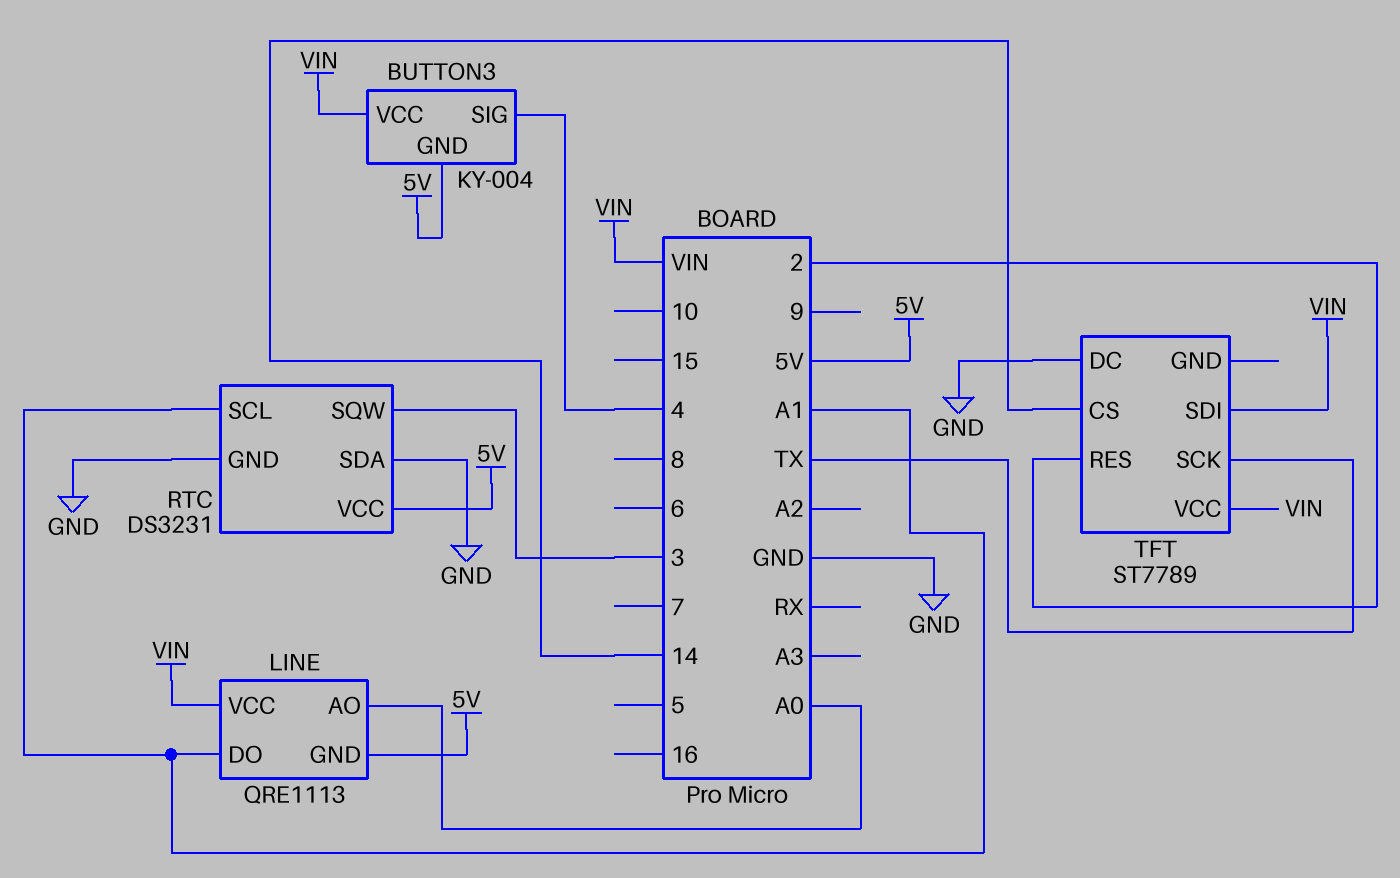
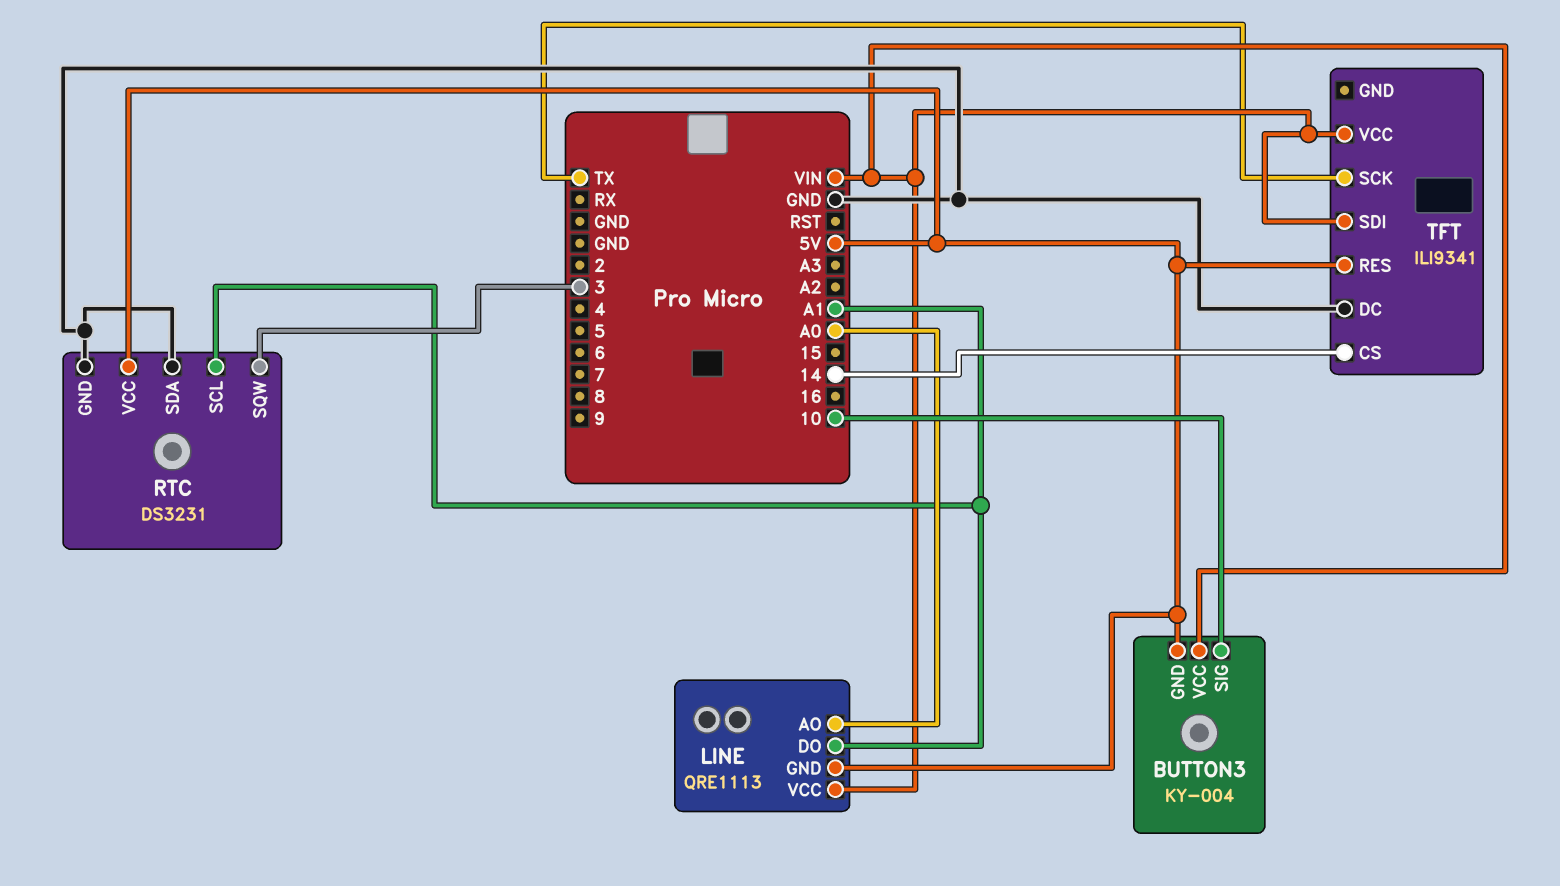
BUTTON3 pin SIG: 4 -> 10
TFT: ST7789 -> ILI9341
TFT pin RES: 2 -> 5V

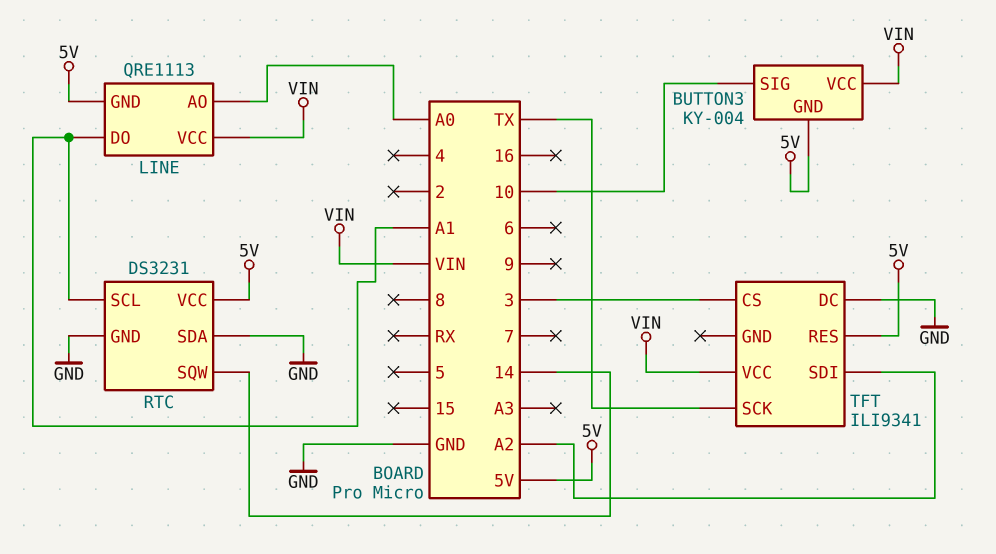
RTC pin SQW: 3 -> 14
TFT pin CS: 14 -> 3
TFT pin SDI: VIN -> A2

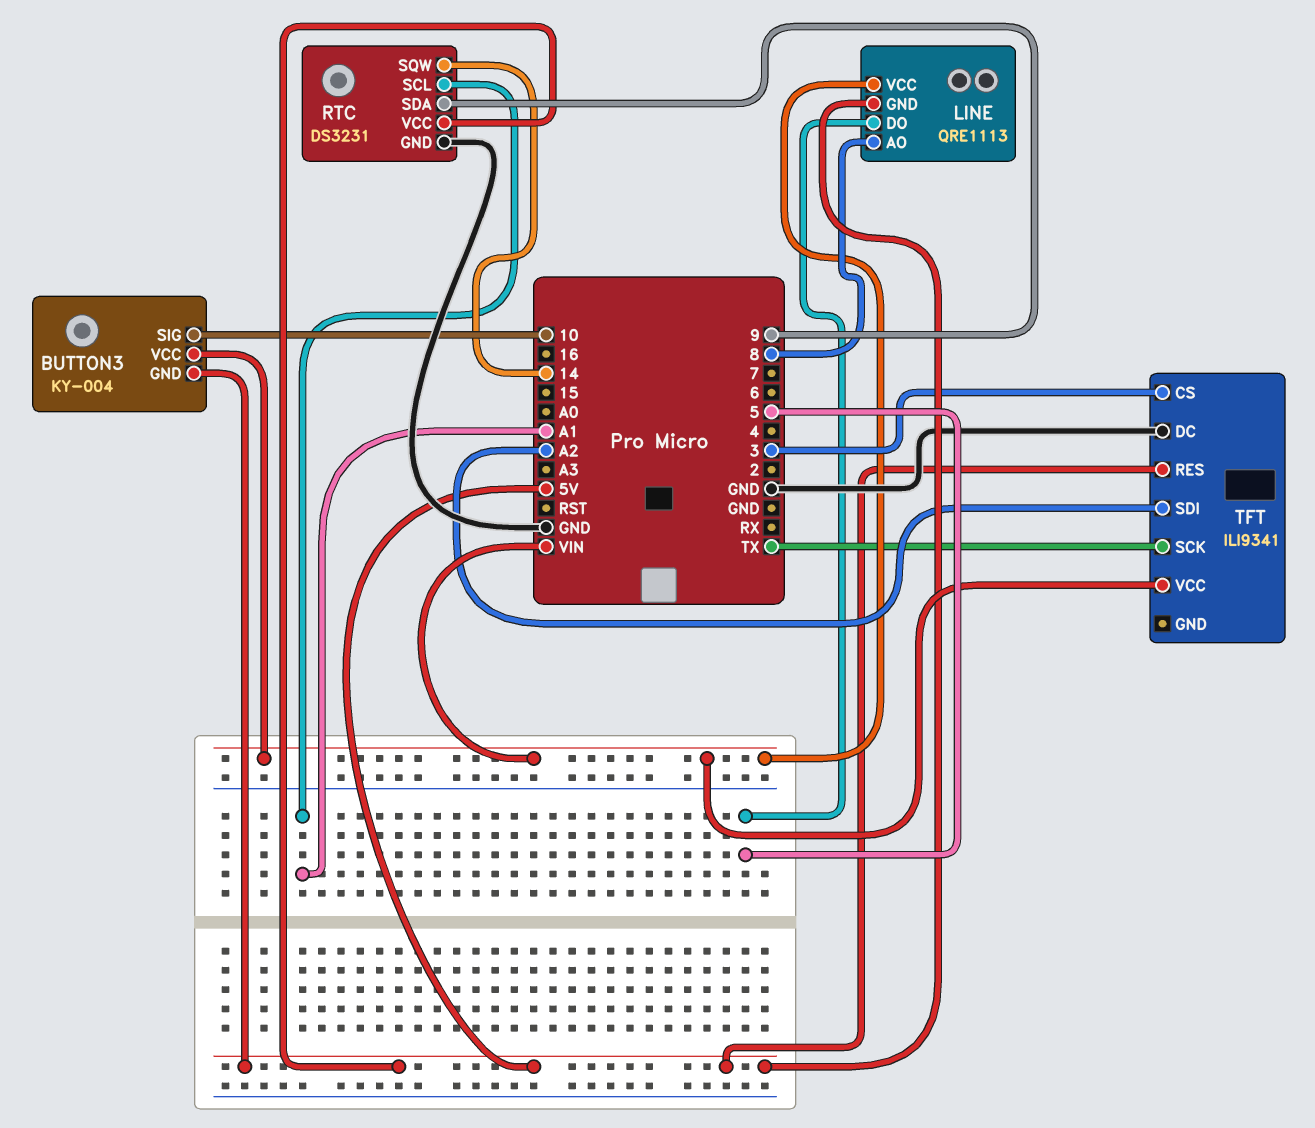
LINE pin AO: A0 -> 8
LINE pin DO: A1 -> 5
RTC pin SDA: GND -> 9

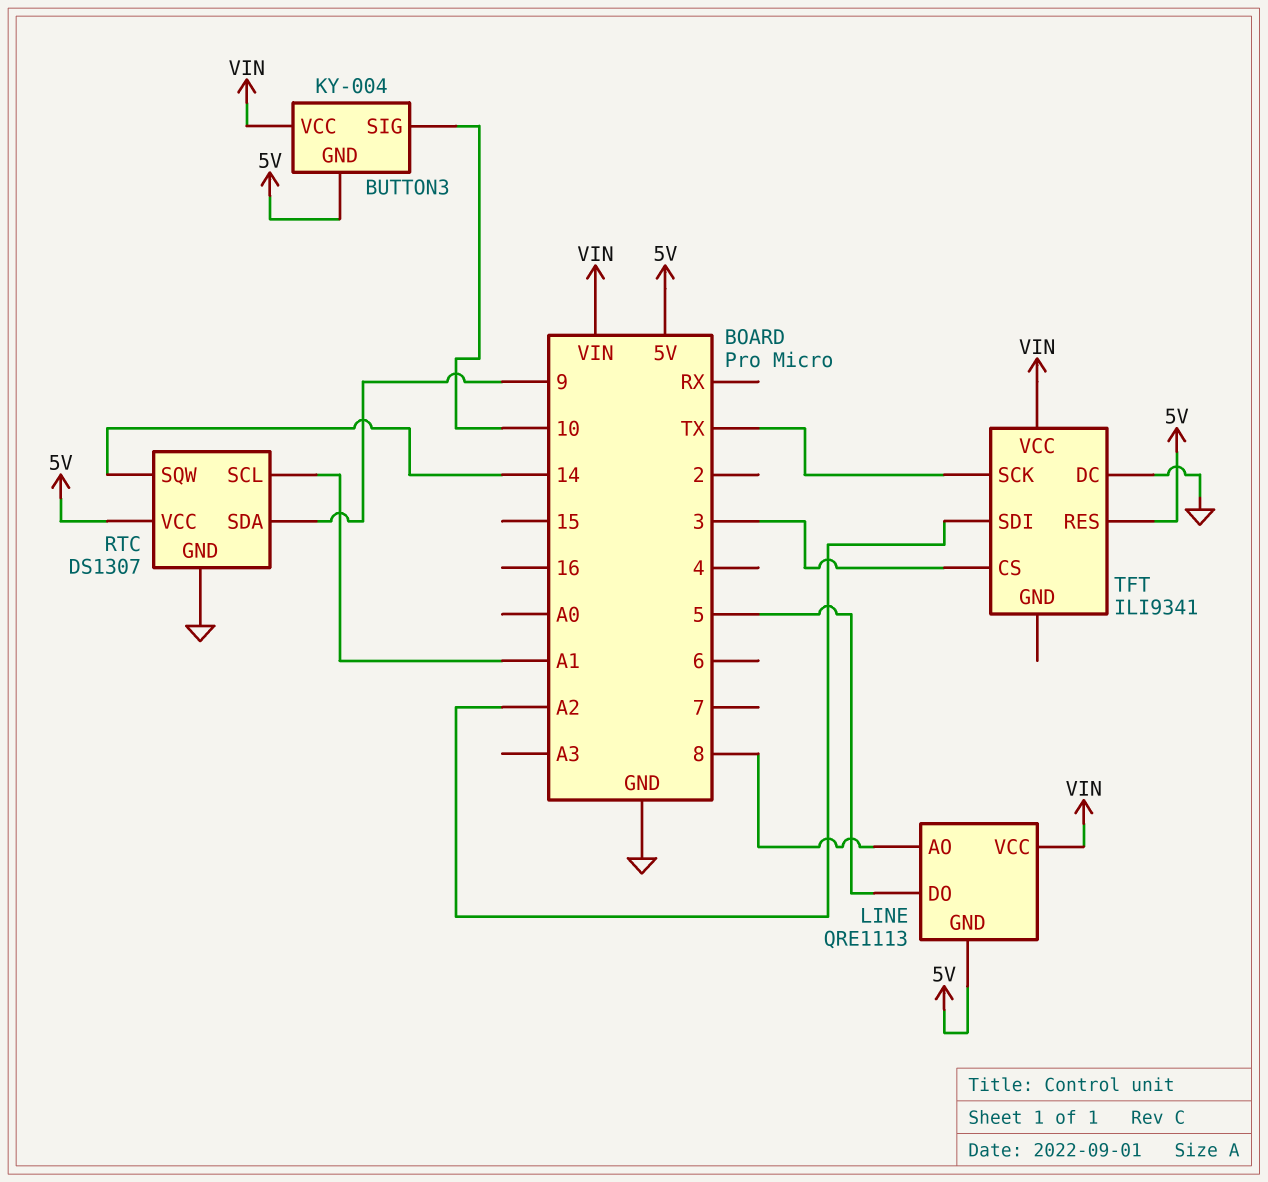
RTC: DS3231 -> DS1307

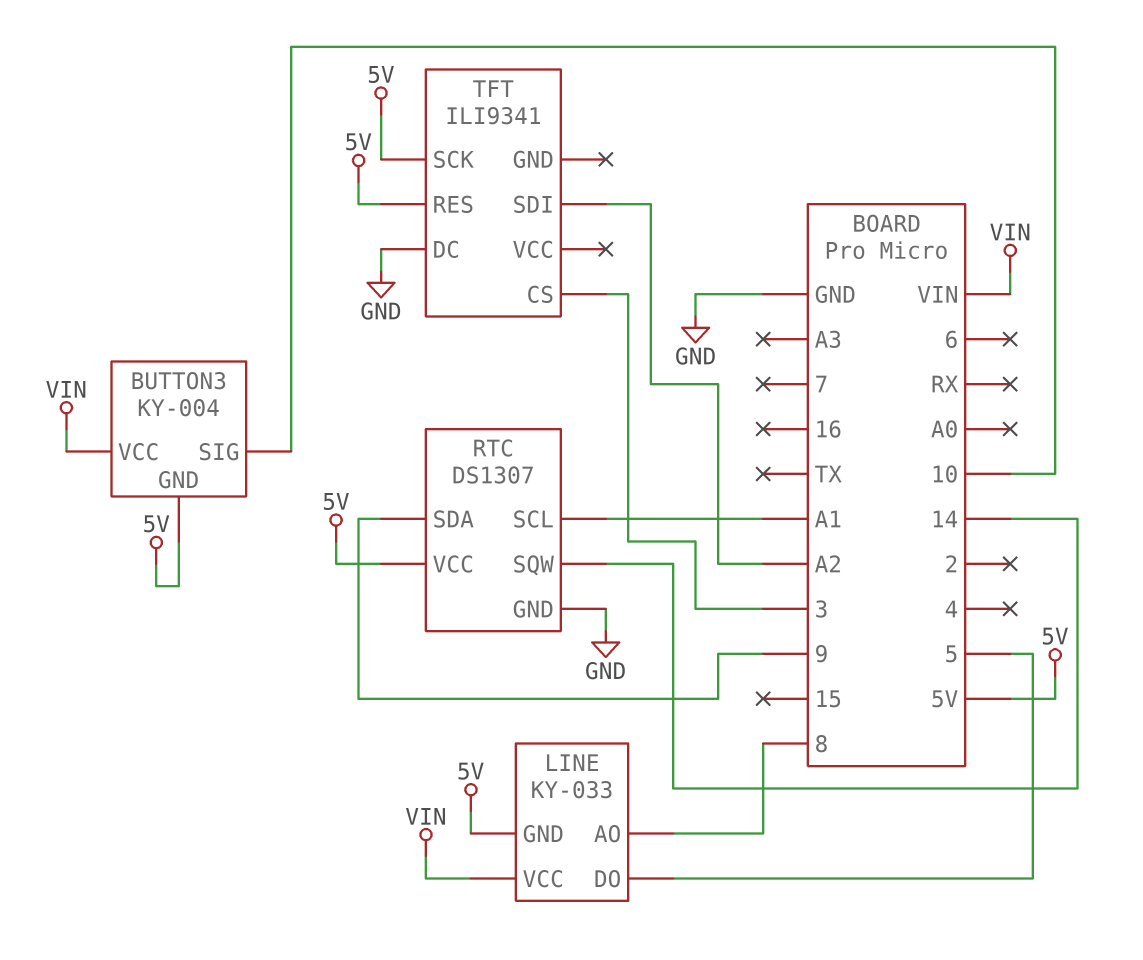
LINE: QRE1113 -> KY-033
TFT pin SCK: TX -> 5V
TFT pin VCC: VIN -> none

